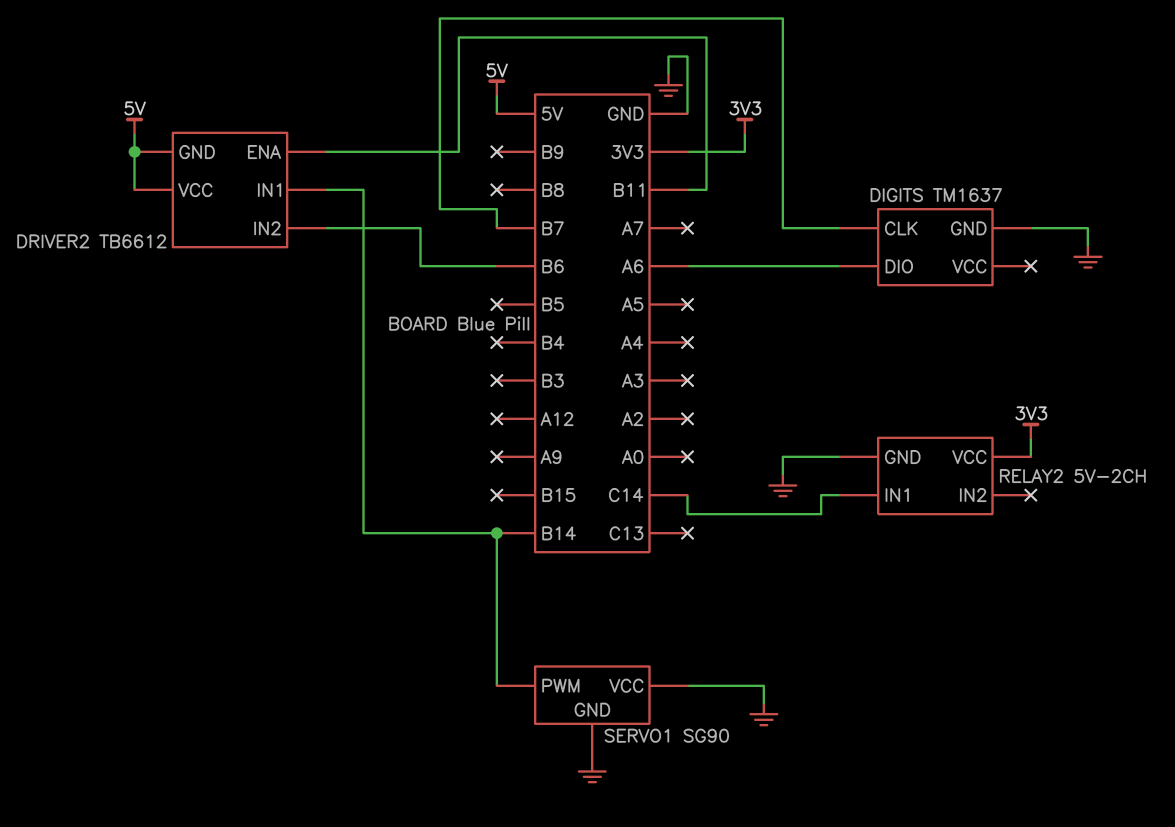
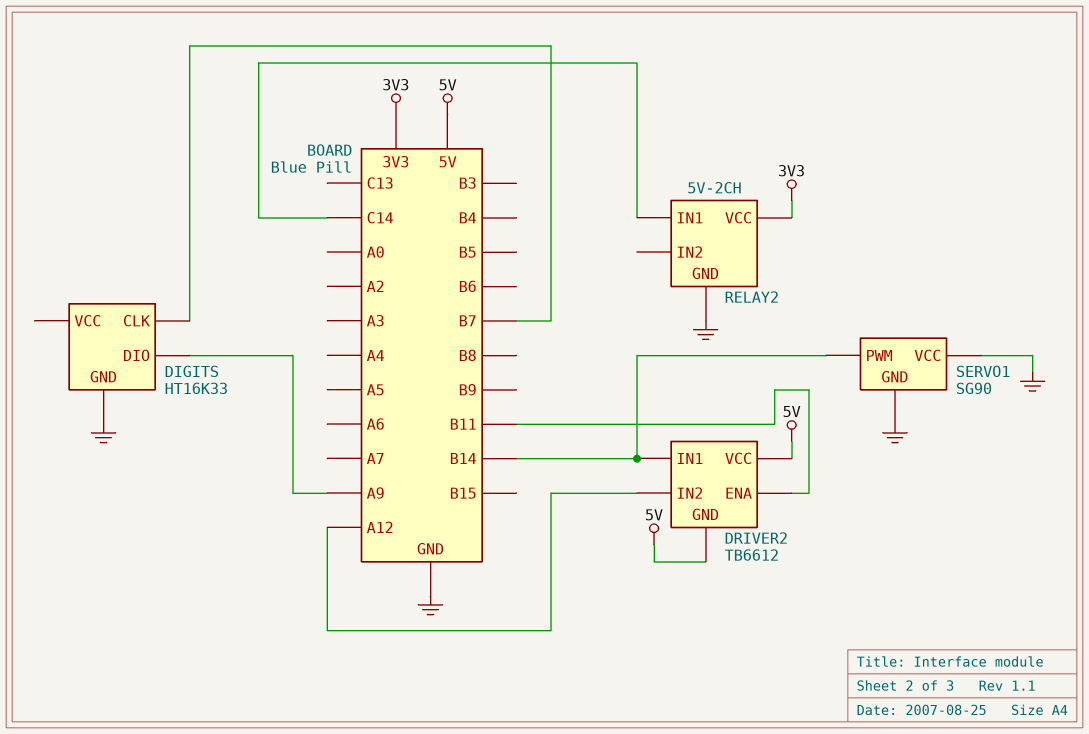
DIGITS: TM1637 -> HT16K33
DIGITS pin DIO: A6 -> A9
DRIVER2 pin IN2: B6 -> A12

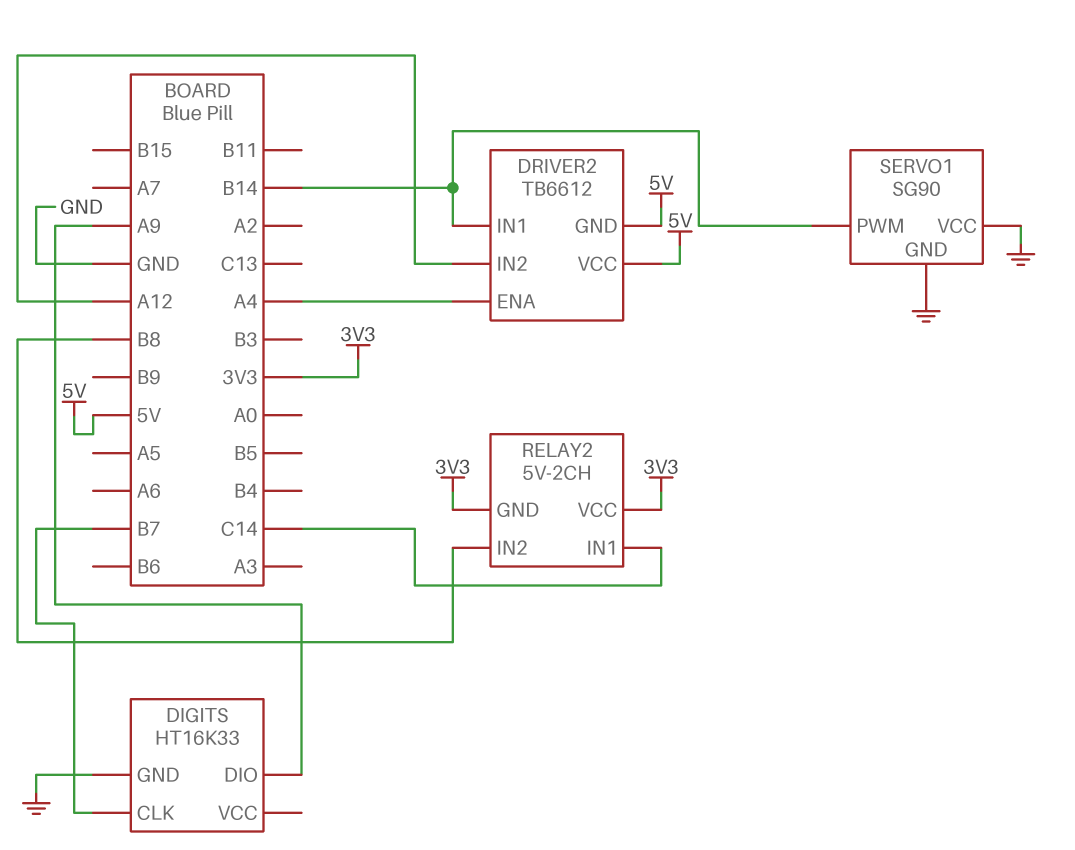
DRIVER2 pin ENA: B11 -> A4
RELAY2 pin GND: GND -> 3V3
RELAY2 pin IN2: none -> B8

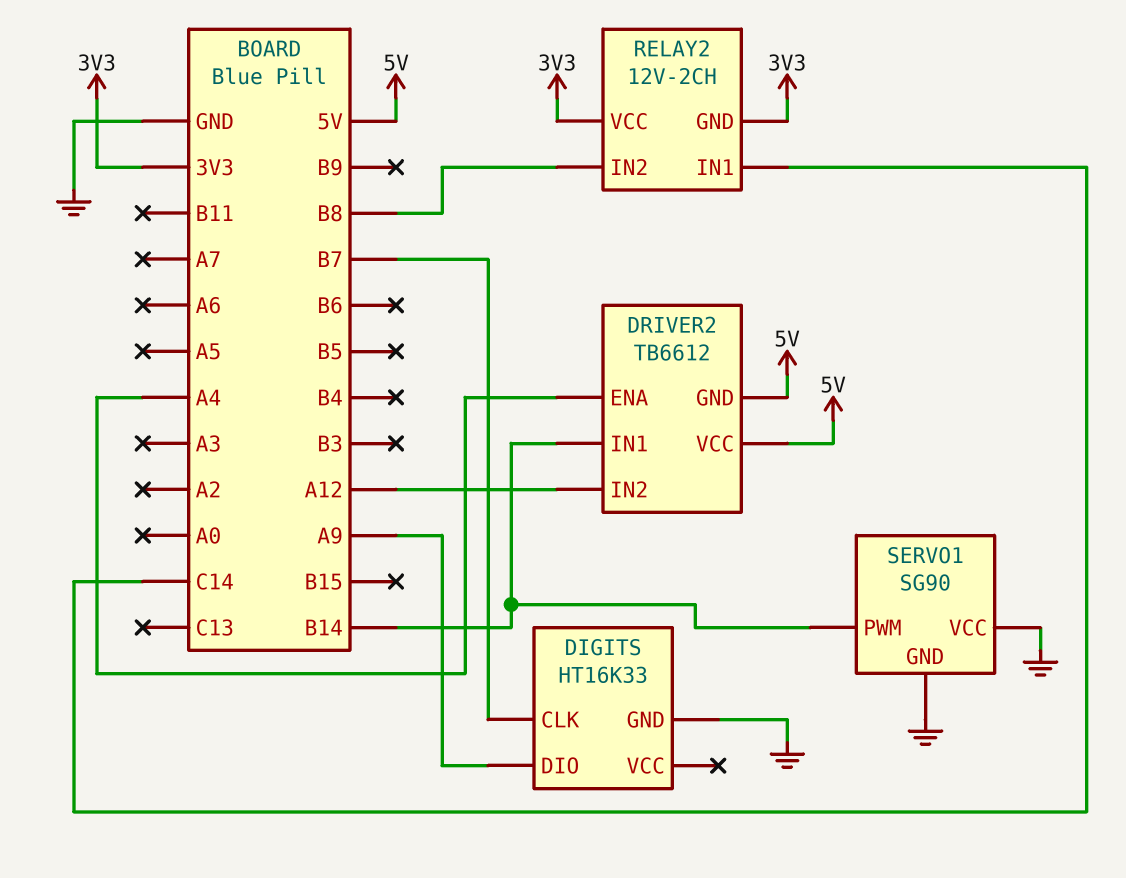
RELAY2: 5V-2CH -> 12V-2CH

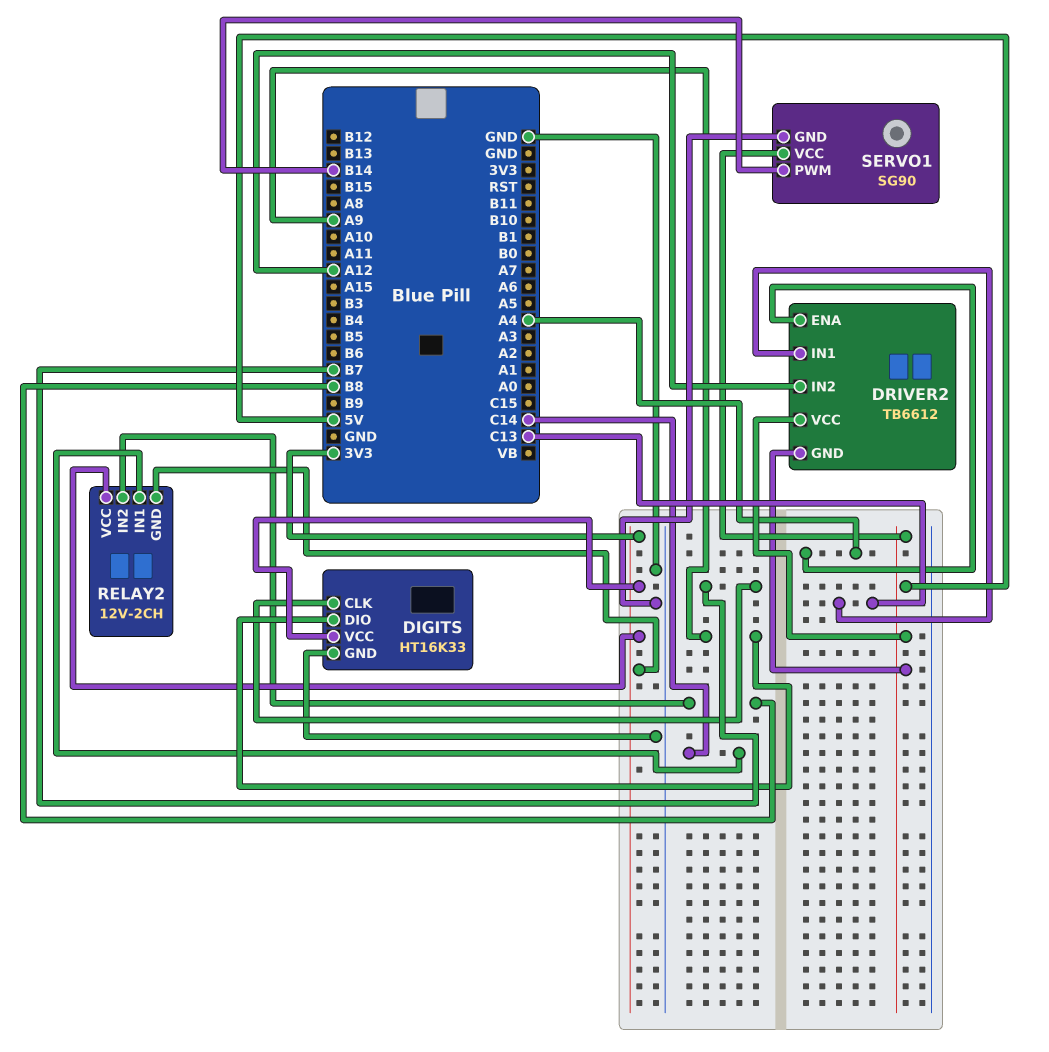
DIGITS pin VCC: none -> 3V3
DRIVER2 pin IN1: B14 -> C13
SERVO1 pin VCC: GND -> 5V

